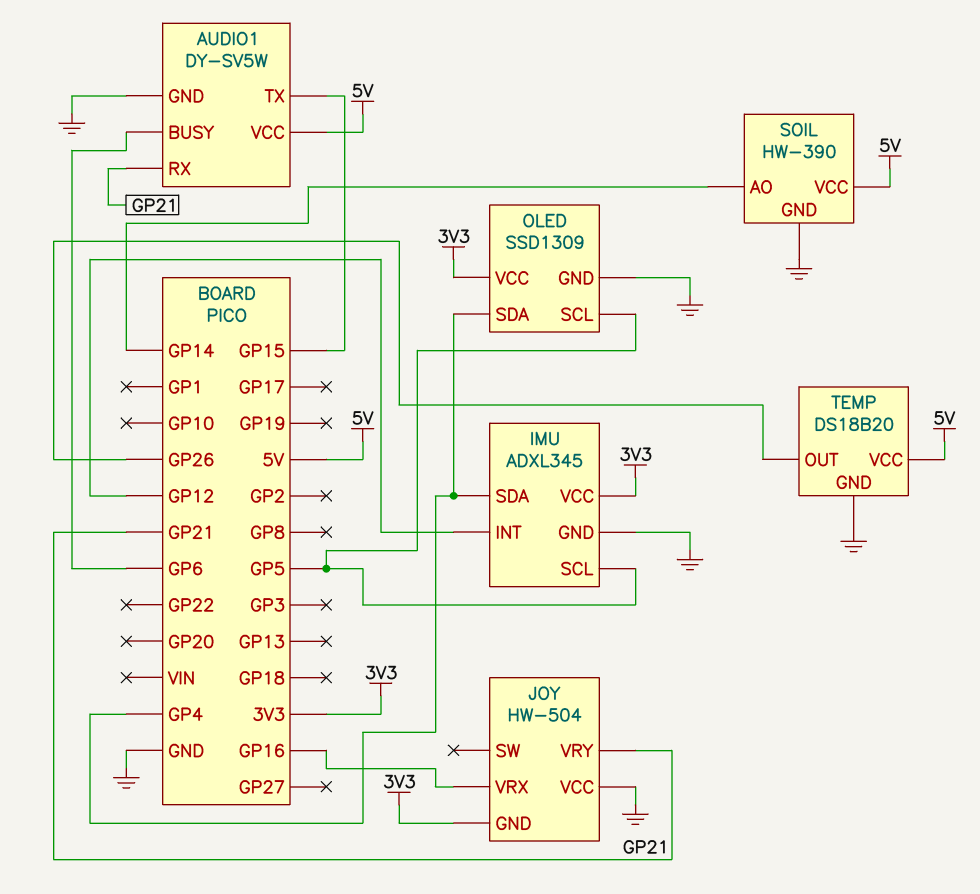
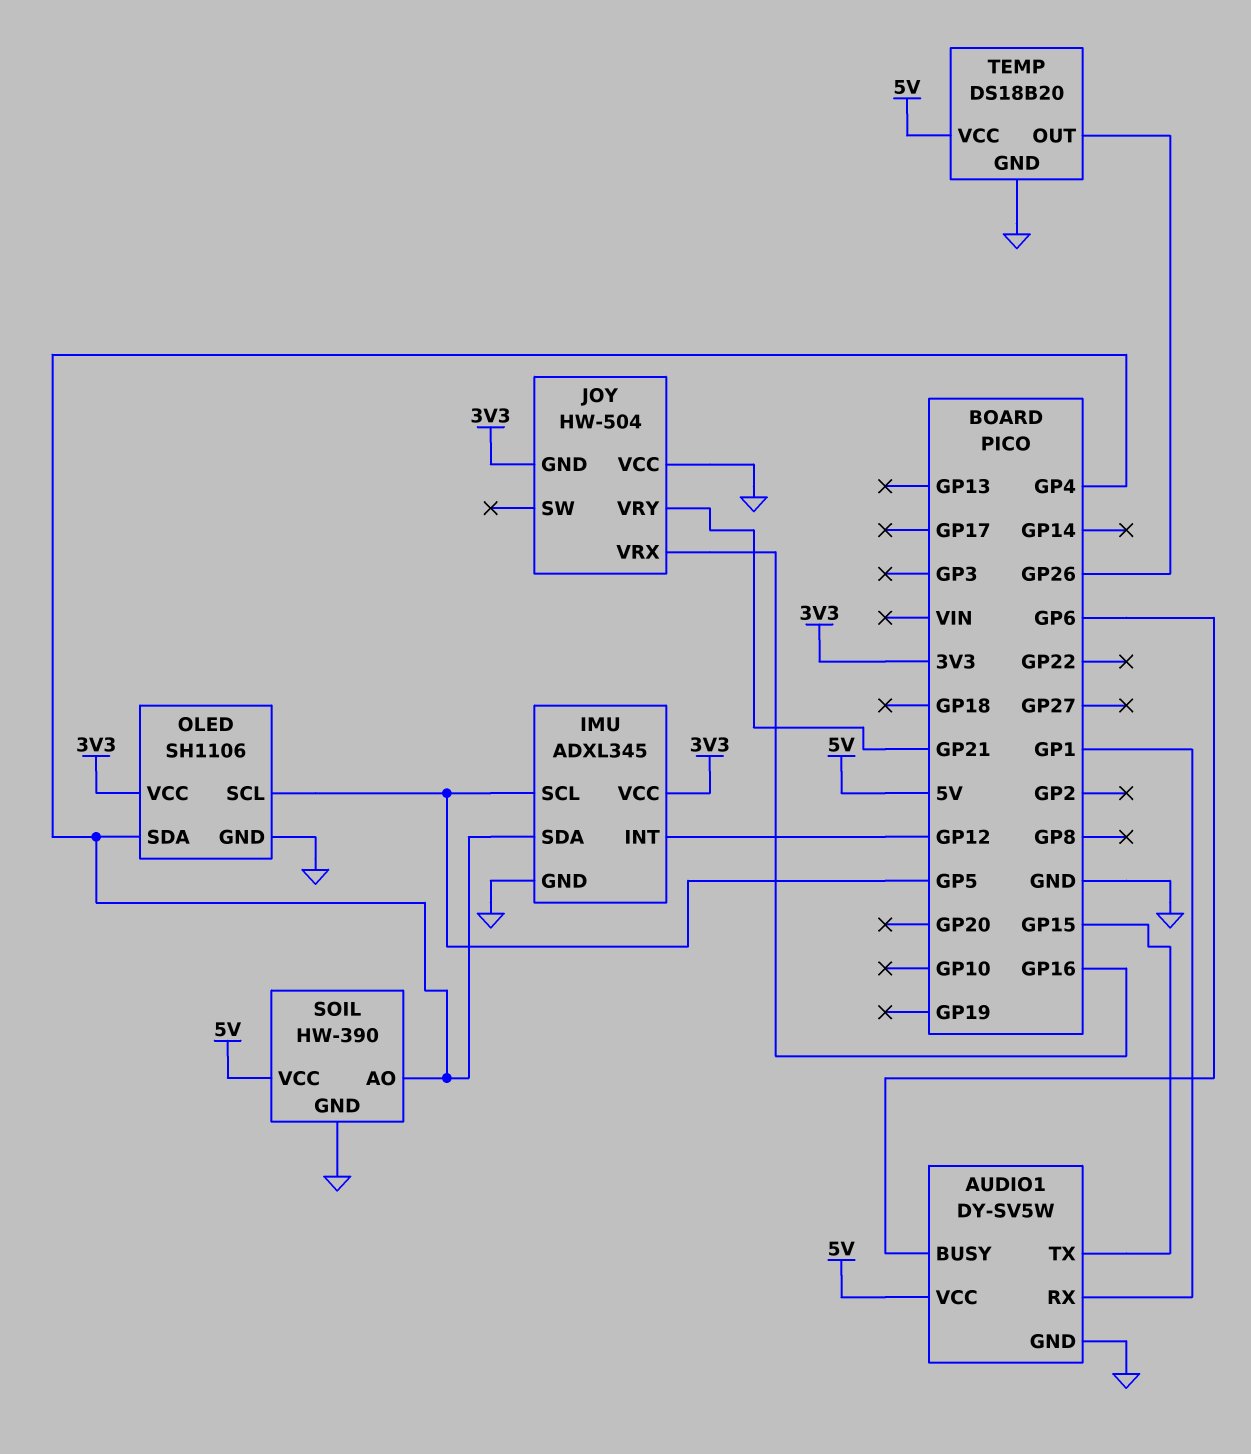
AUDIO1 pin RX: GP21 -> GP1
OLED: SSD1309 -> SH1106
SOIL pin AO: GP14 -> GP4

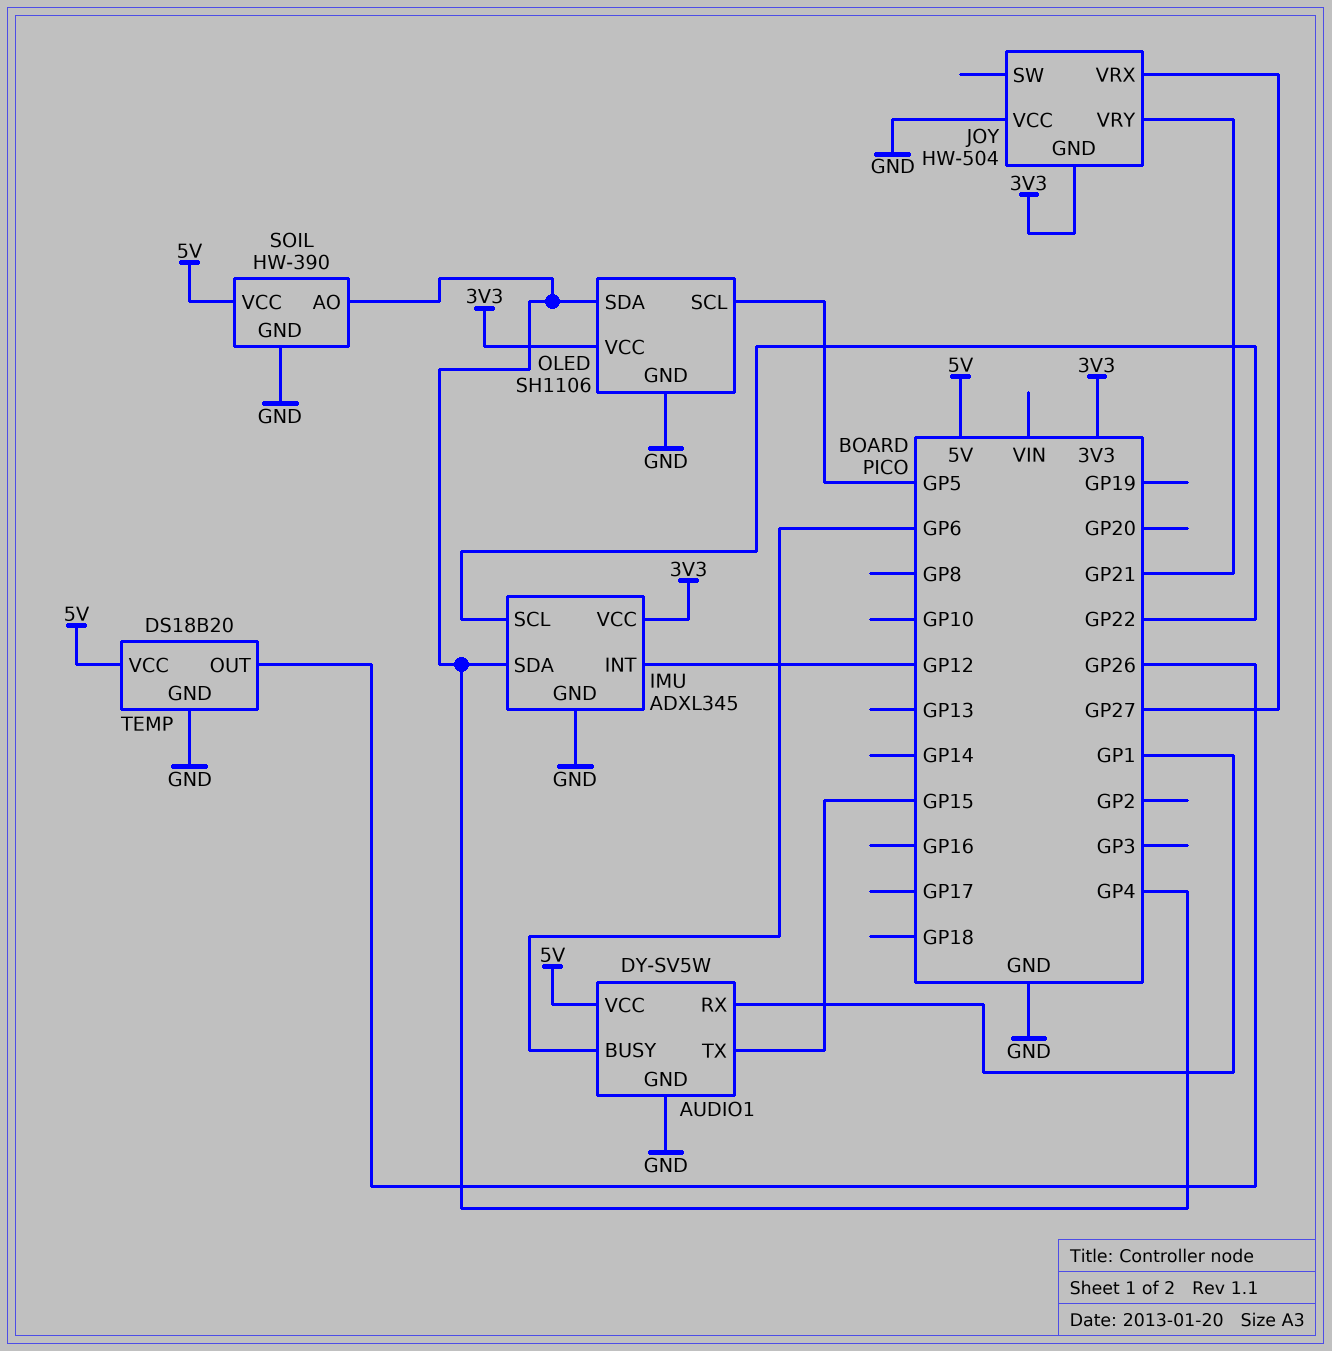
IMU pin SCL: GP5 -> GP22
JOY pin VRX: GP16 -> GP27

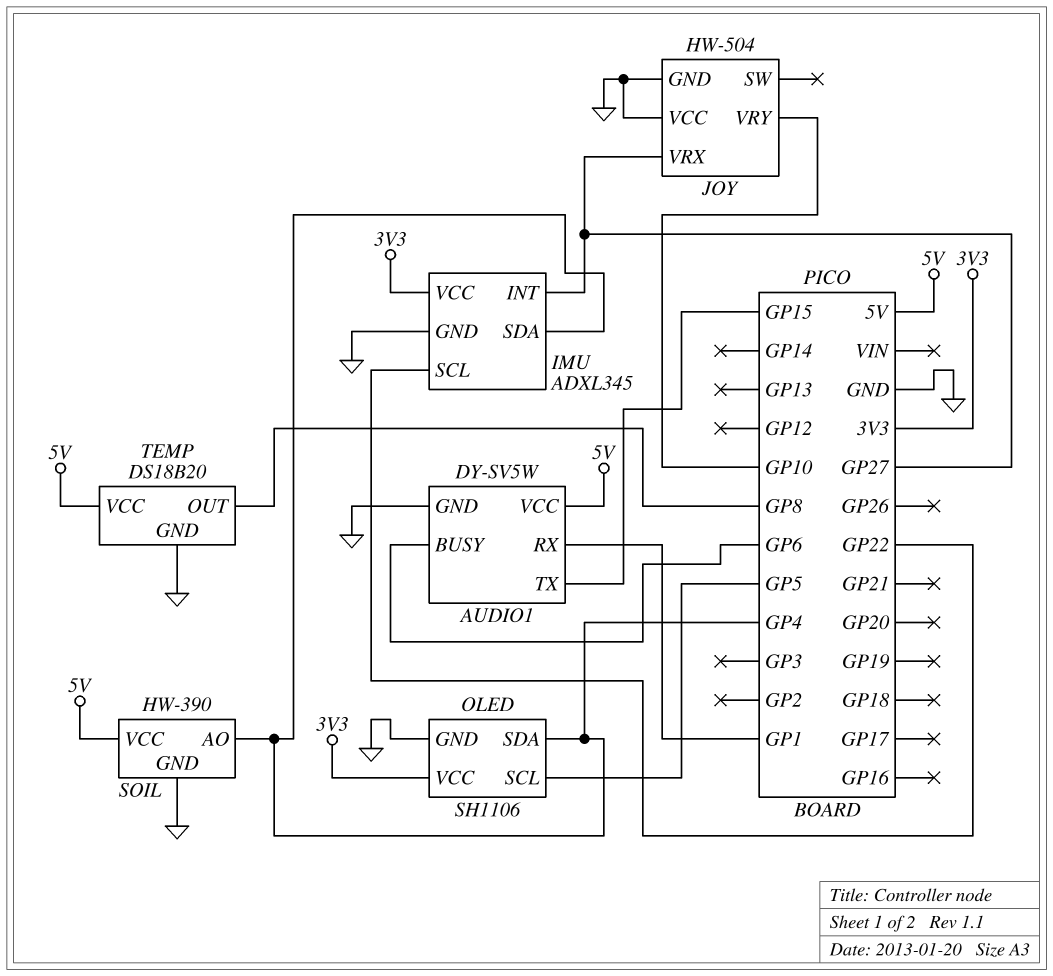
IMU pin INT: GP12 -> GP27
JOY pin GND: 3V3 -> GND
JOY pin VRY: GP21 -> GP10
TEMP pin OUT: GP26 -> GP8

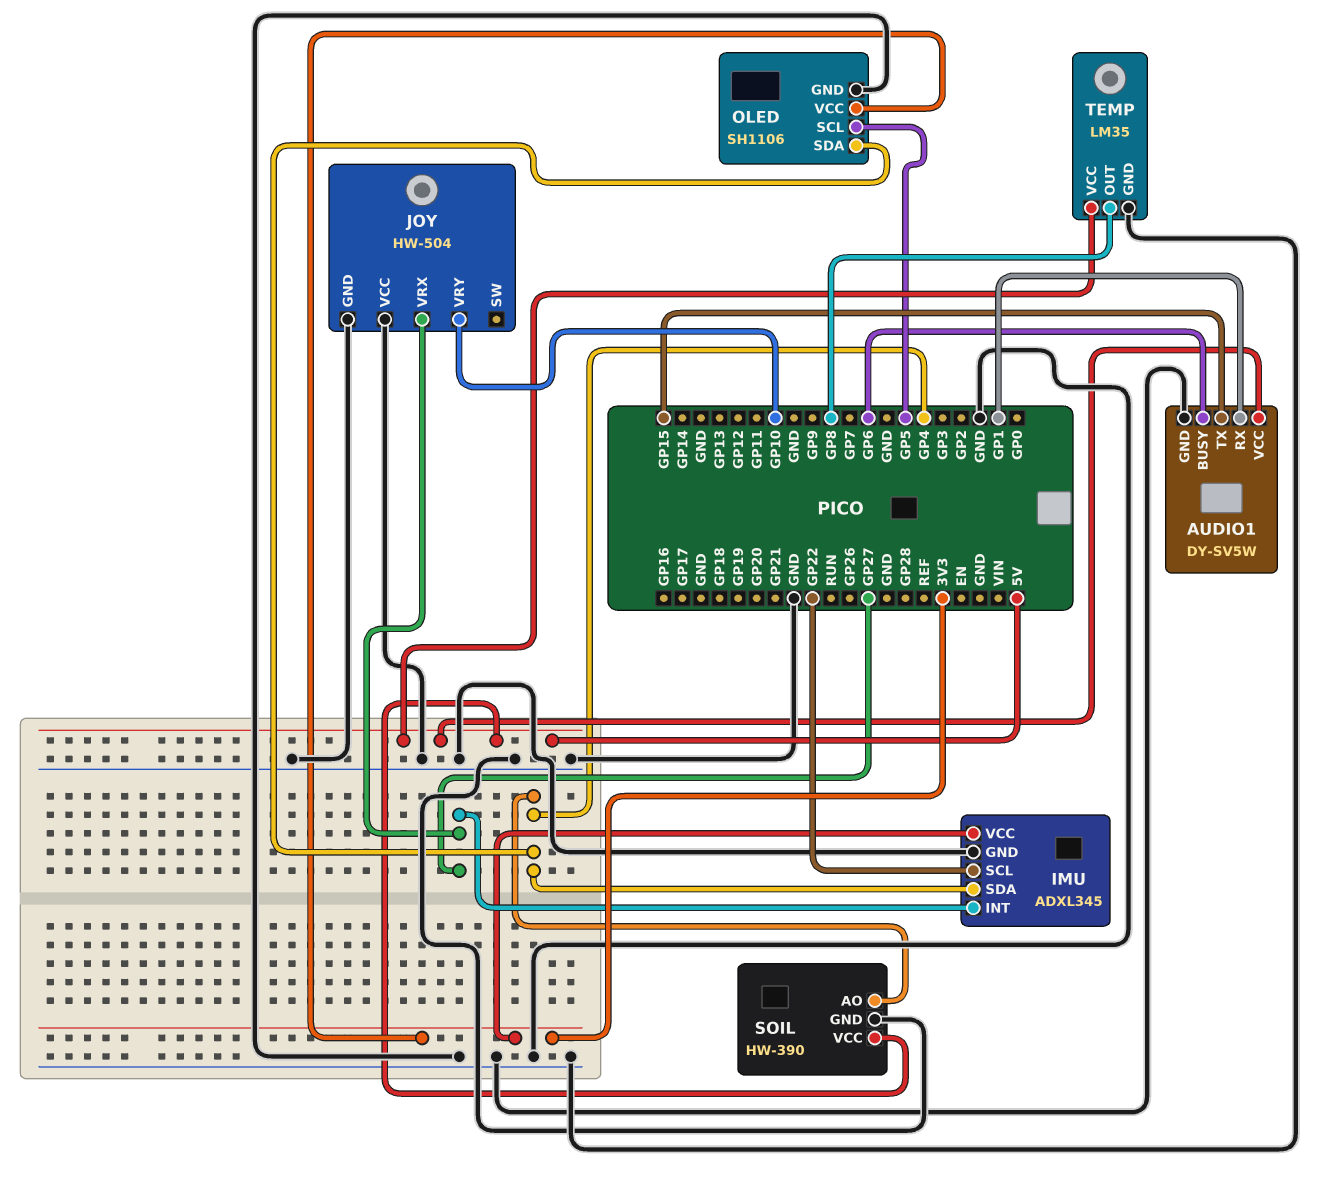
TEMP: DS18B20 -> LM35

